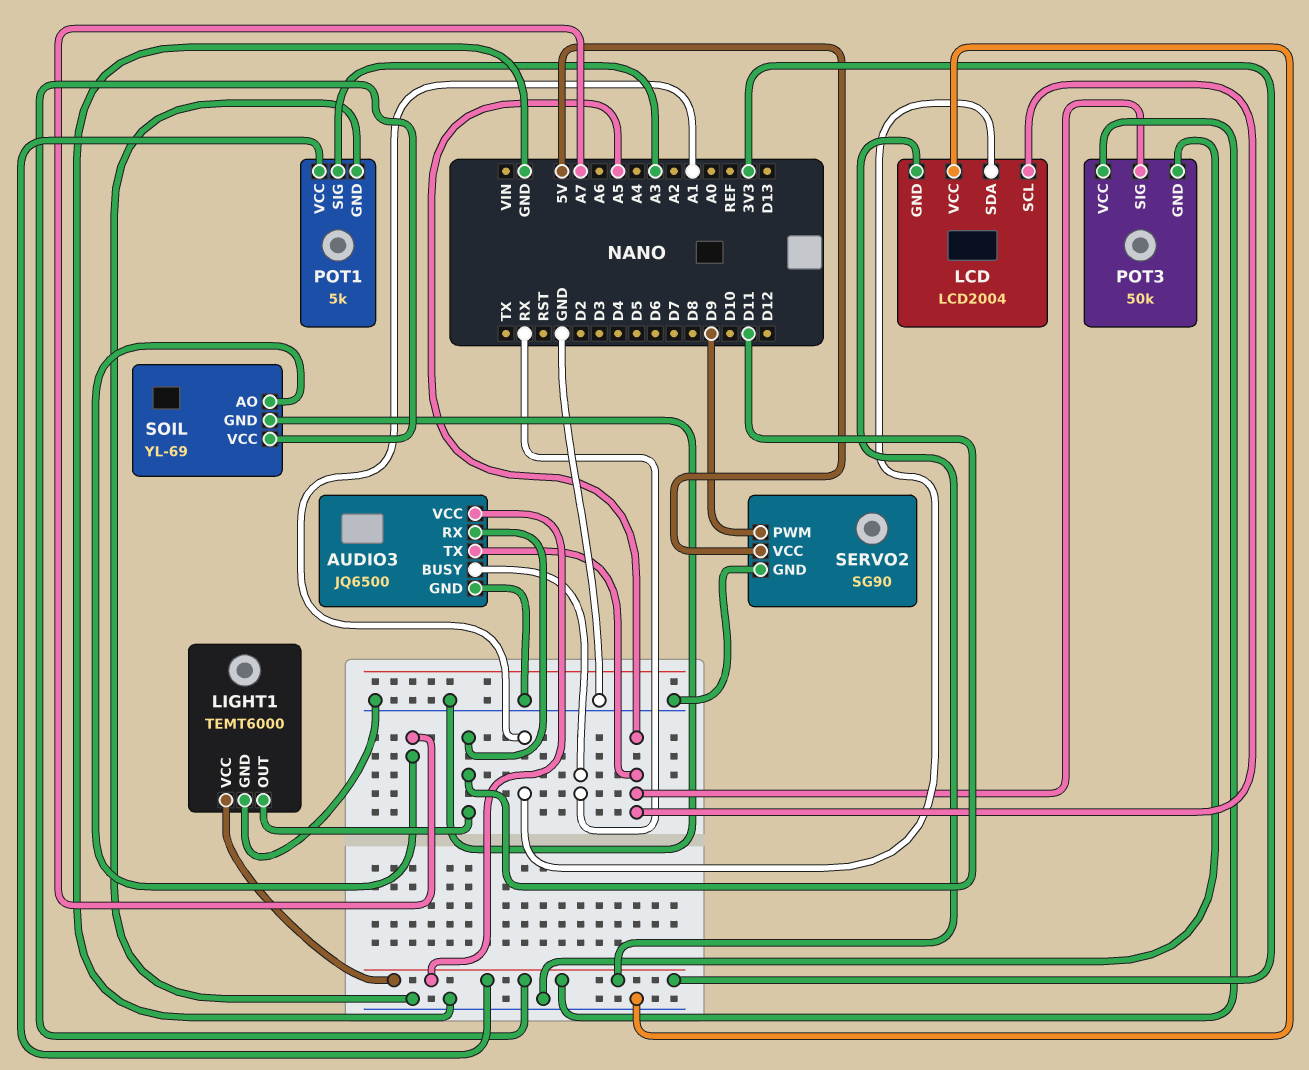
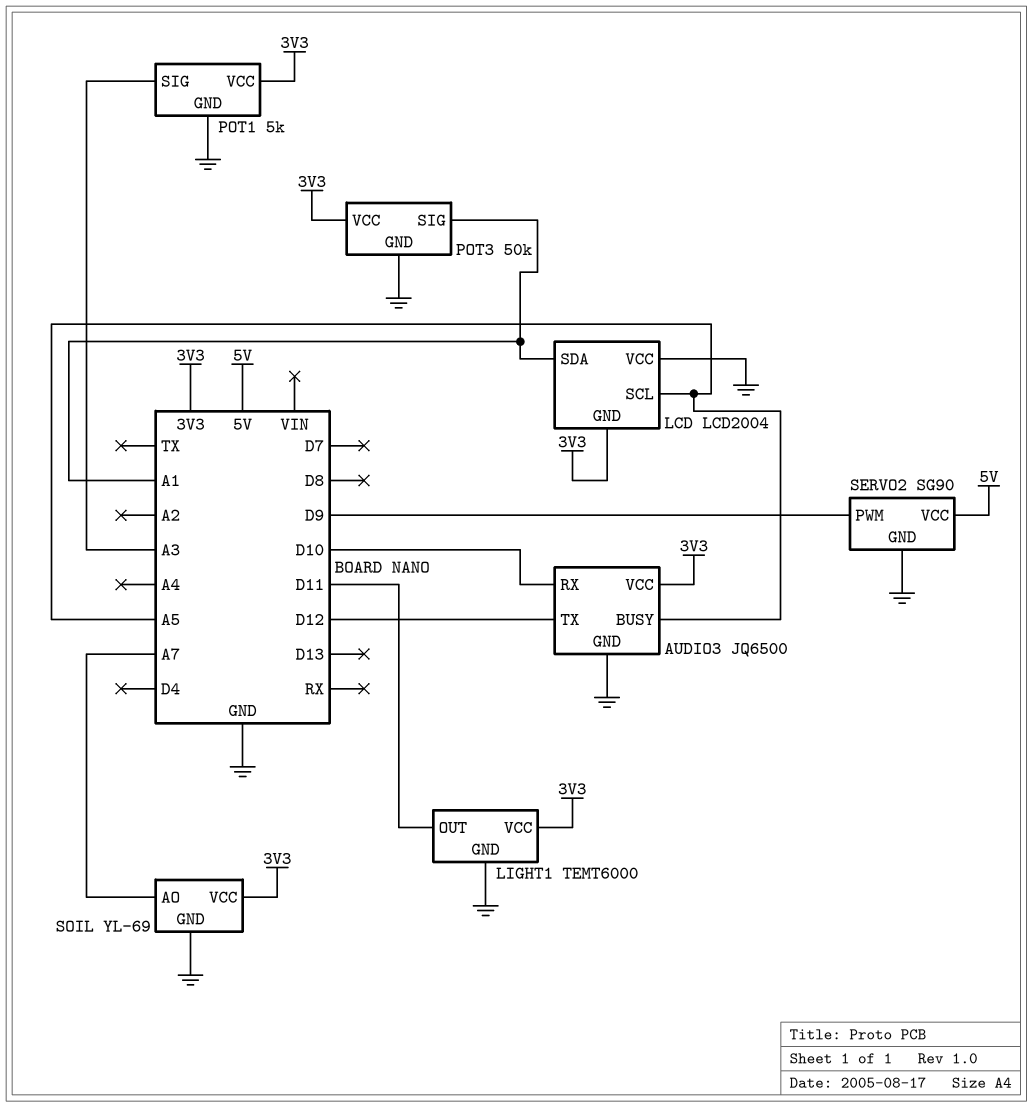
AUDIO3 pin BUSY: RX -> A5
AUDIO3 pin RX: D11 -> D10
AUDIO3 pin TX: A5 -> D12
POT3 pin SIG: A5 -> A1

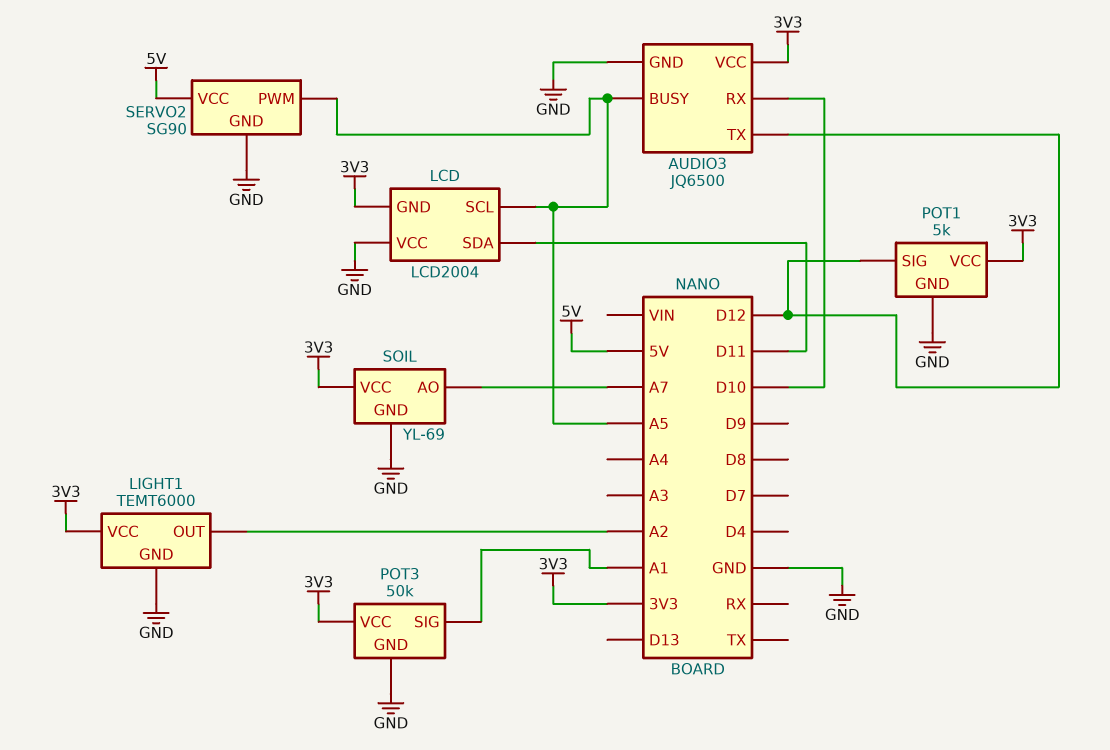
LCD pin SDA: A1 -> D11
LIGHT1 pin OUT: D11 -> A2
POT1 pin SIG: A3 -> D12
SERVO2 pin PWM: D9 -> A5

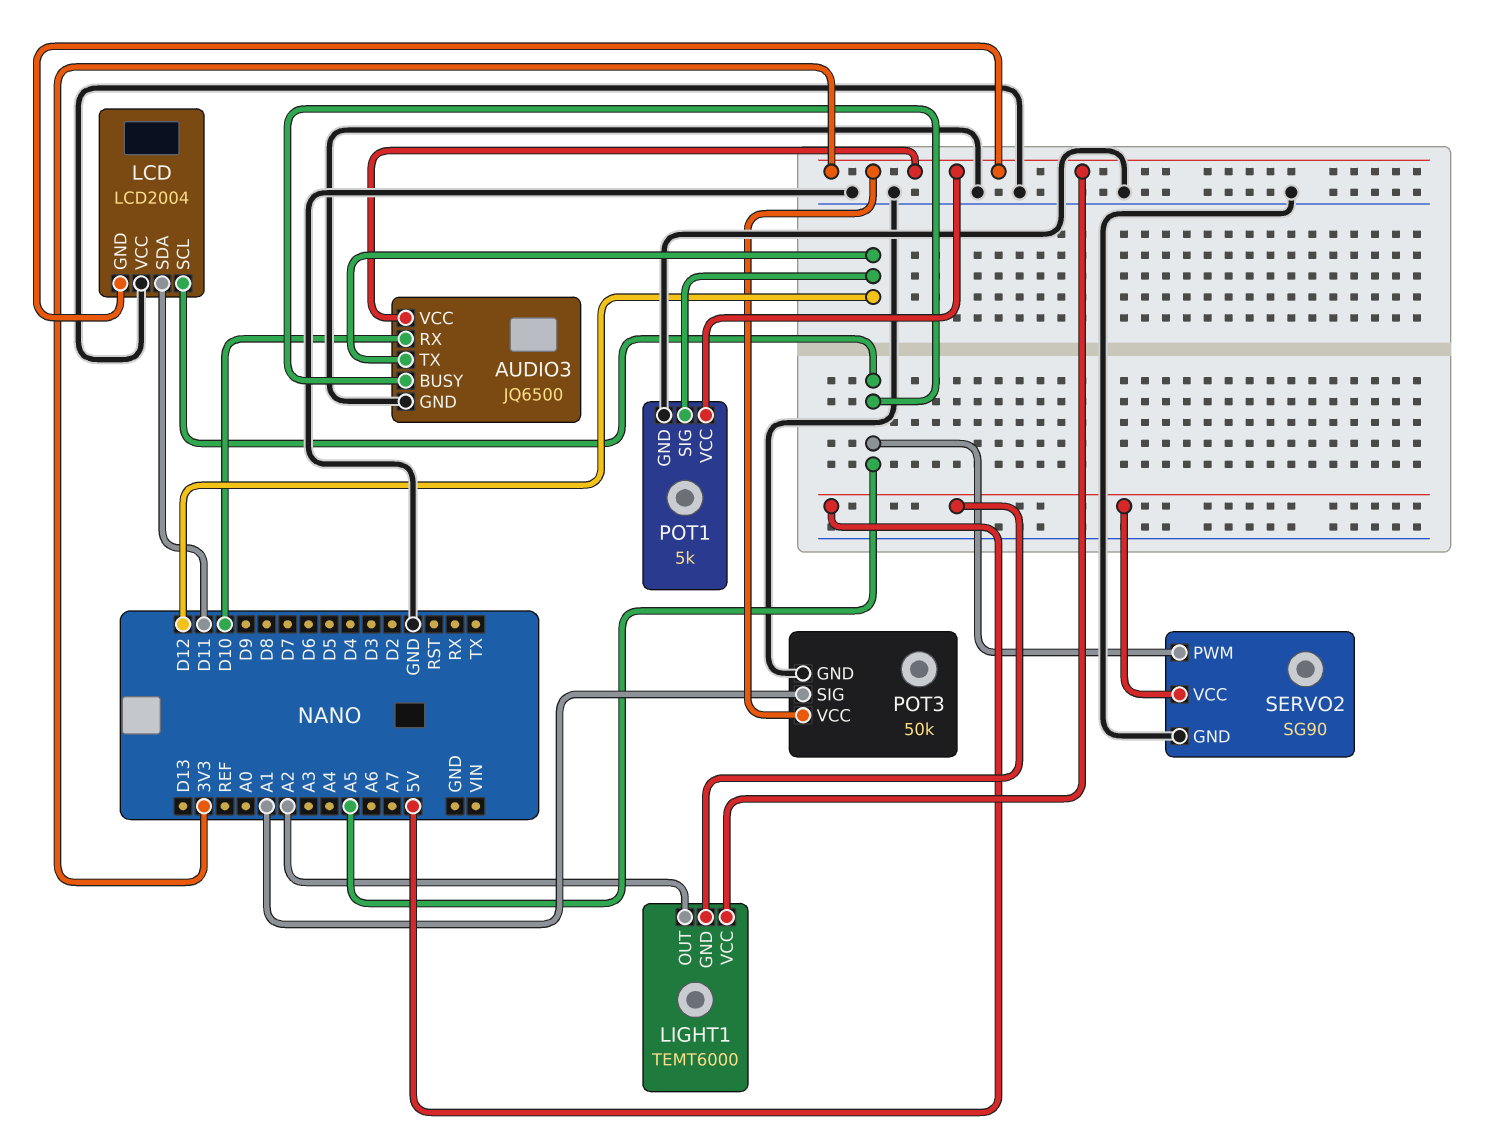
LIGHT1 pin GND: GND -> 5V
SOIL: YL-69 -> none
SOIL pin AO: A7 -> none
SOIL pin GND: GND -> none
SOIL pin VCC: 3V3 -> none

